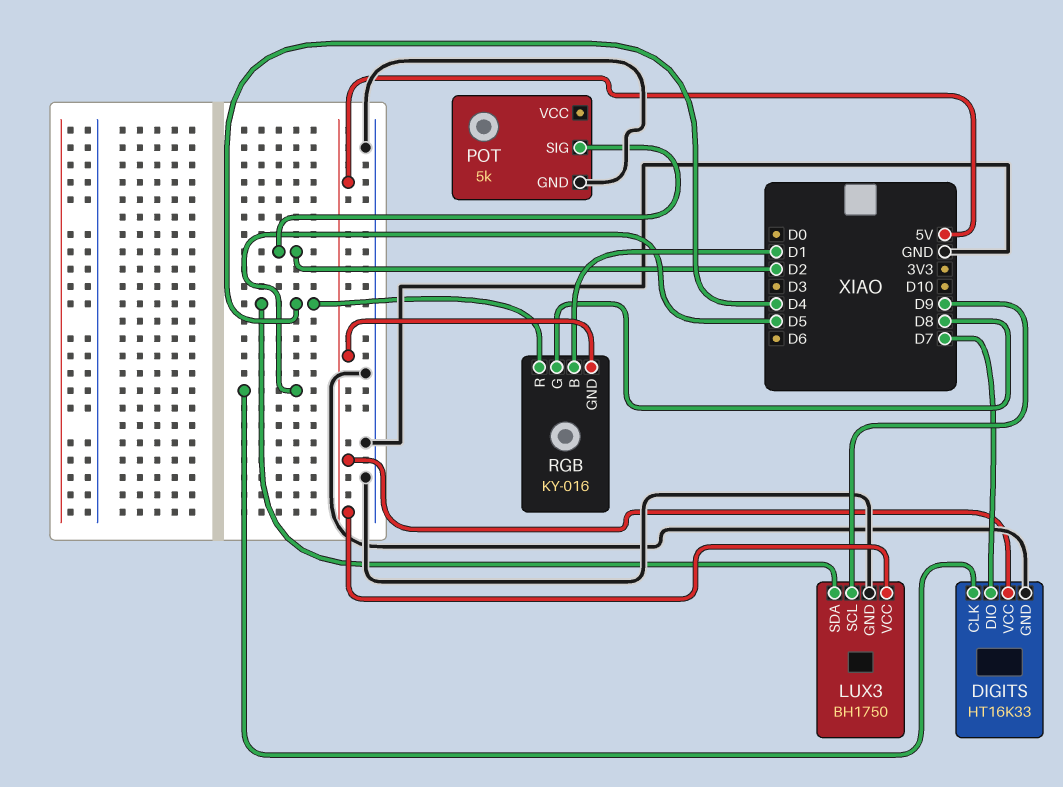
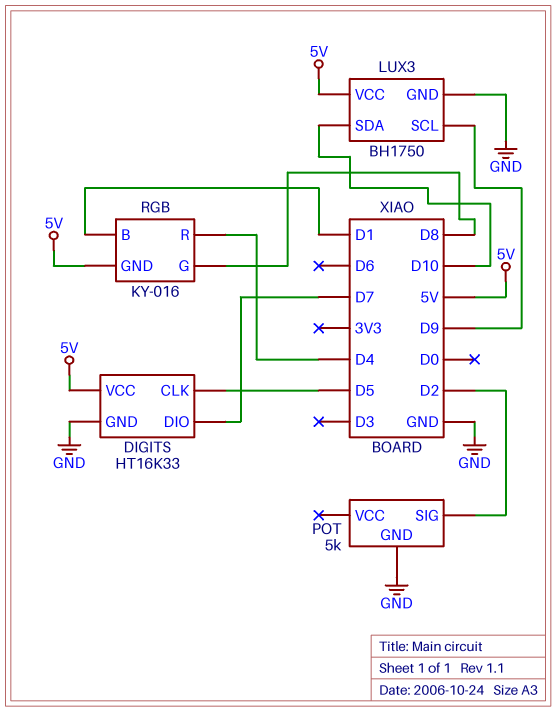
LUX3 pin SDA: D4 -> D10

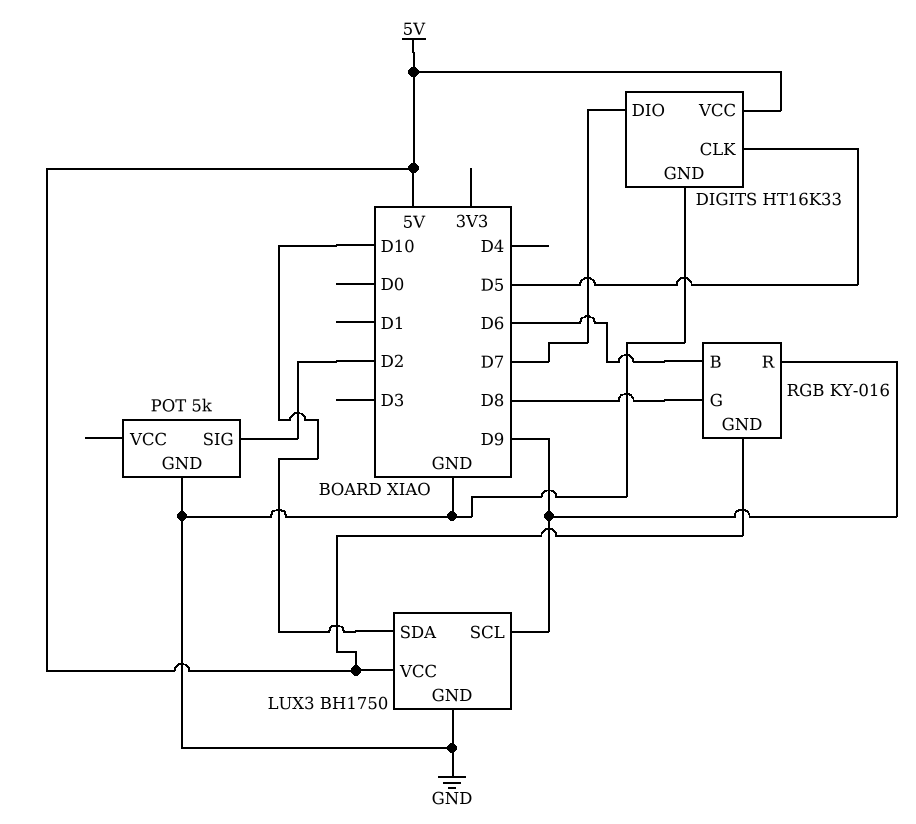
RGB pin B: D1 -> D6
RGB pin R: D4 -> D9

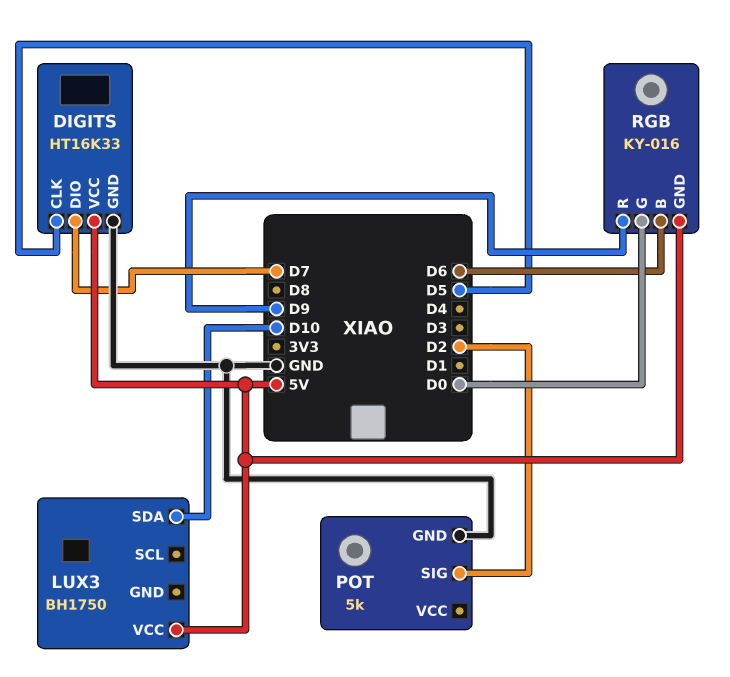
LUX3 pin GND: GND -> none
LUX3 pin SCL: D9 -> none
RGB pin G: D8 -> D0

